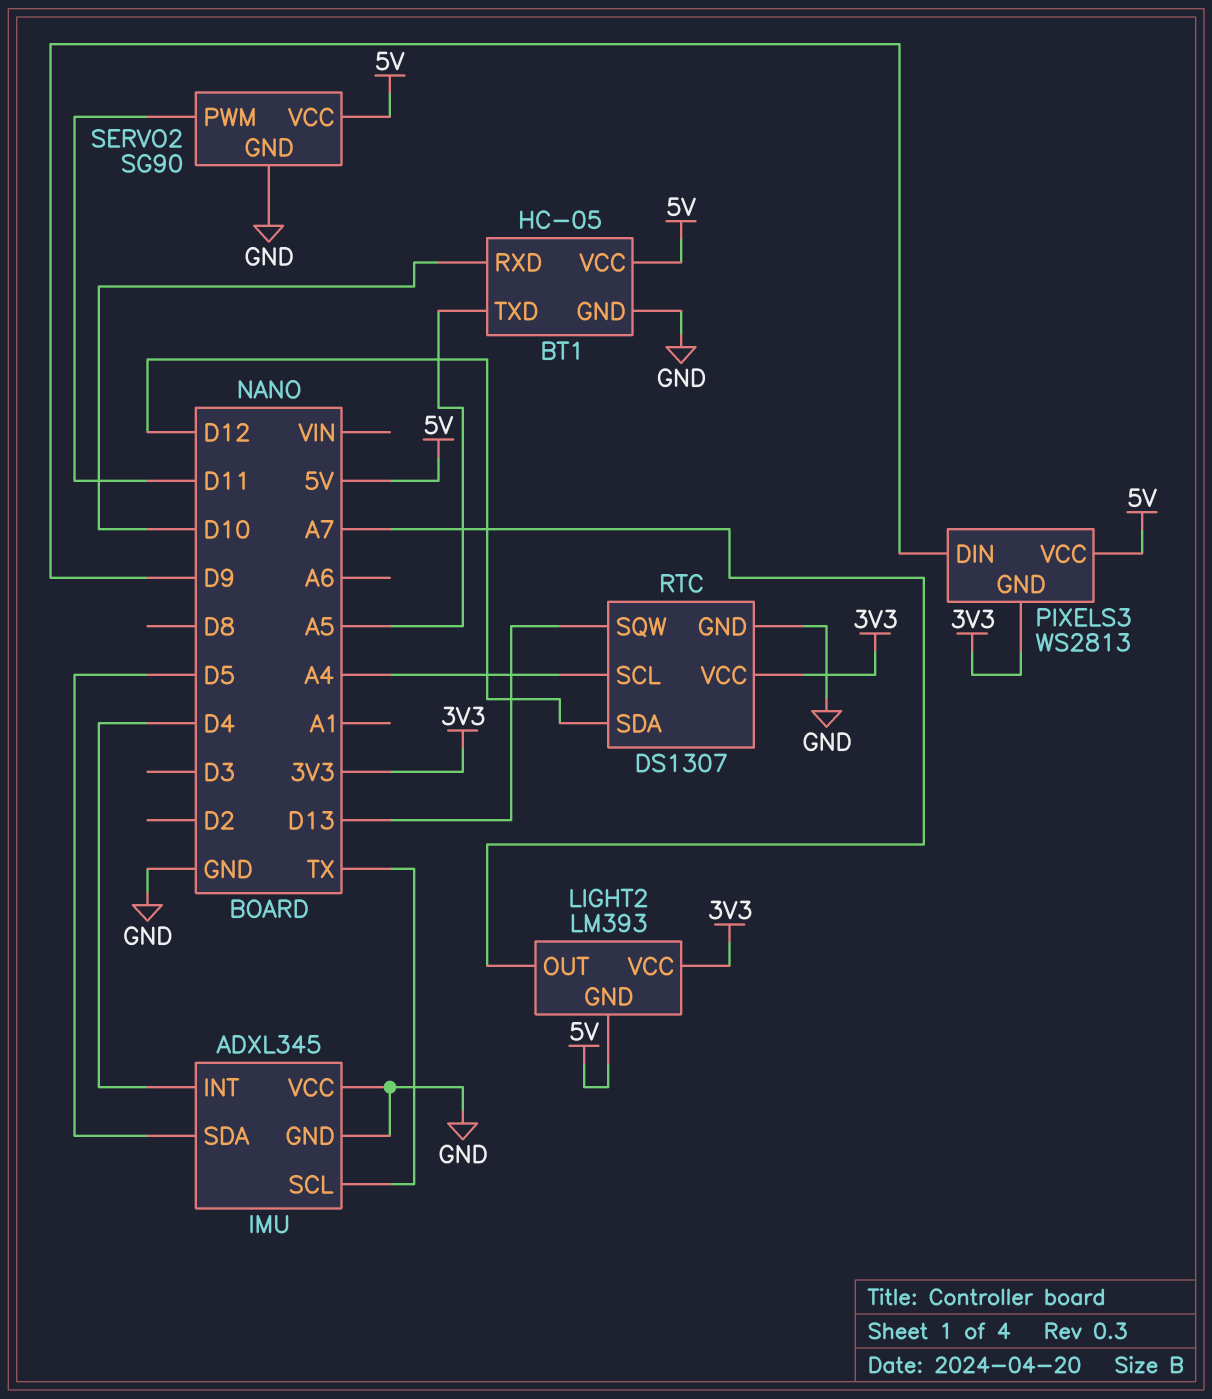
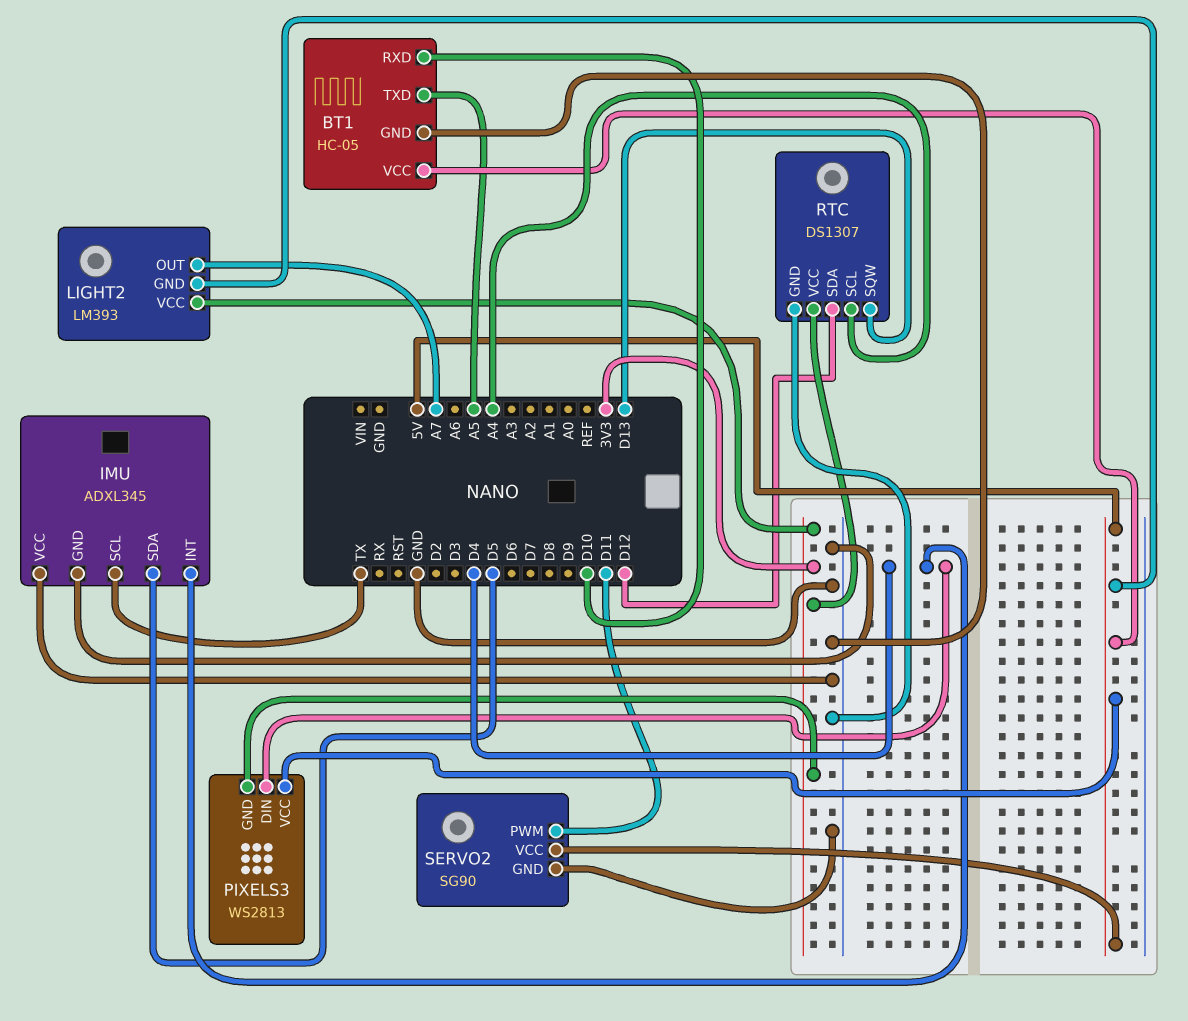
PIXELS3 pin DIN: D9 -> D4

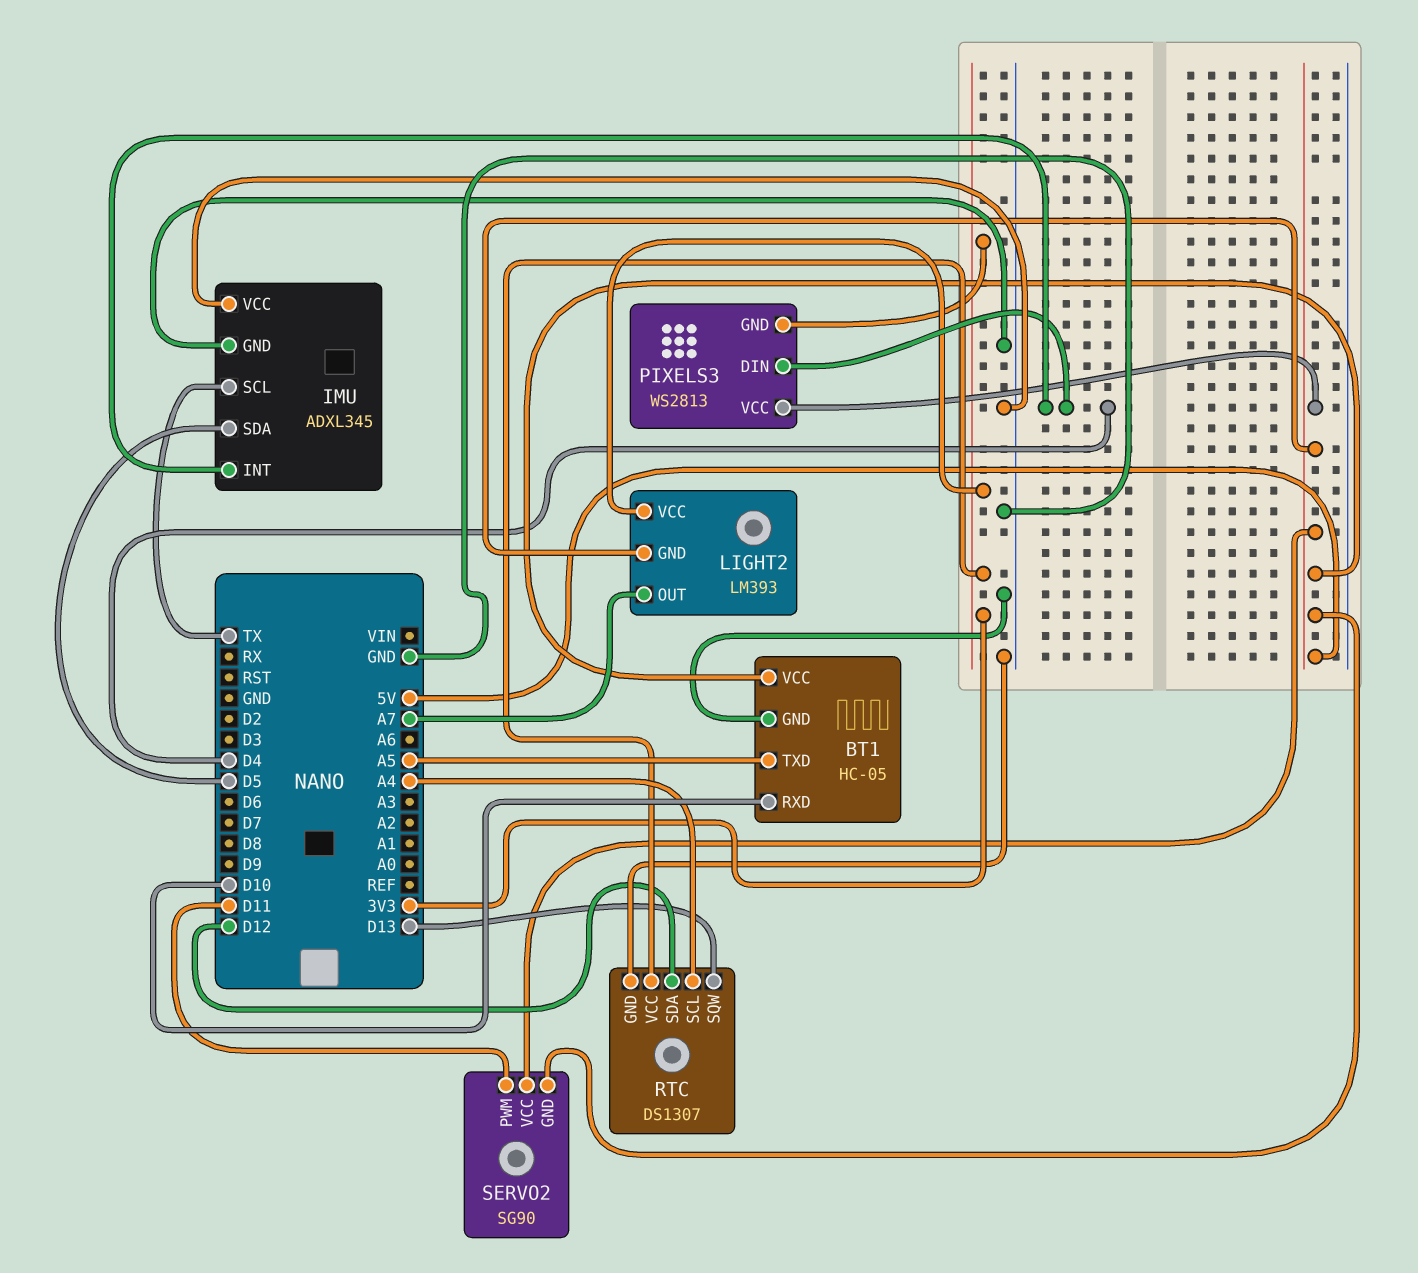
SERVO2 pin GND: GND -> 5V

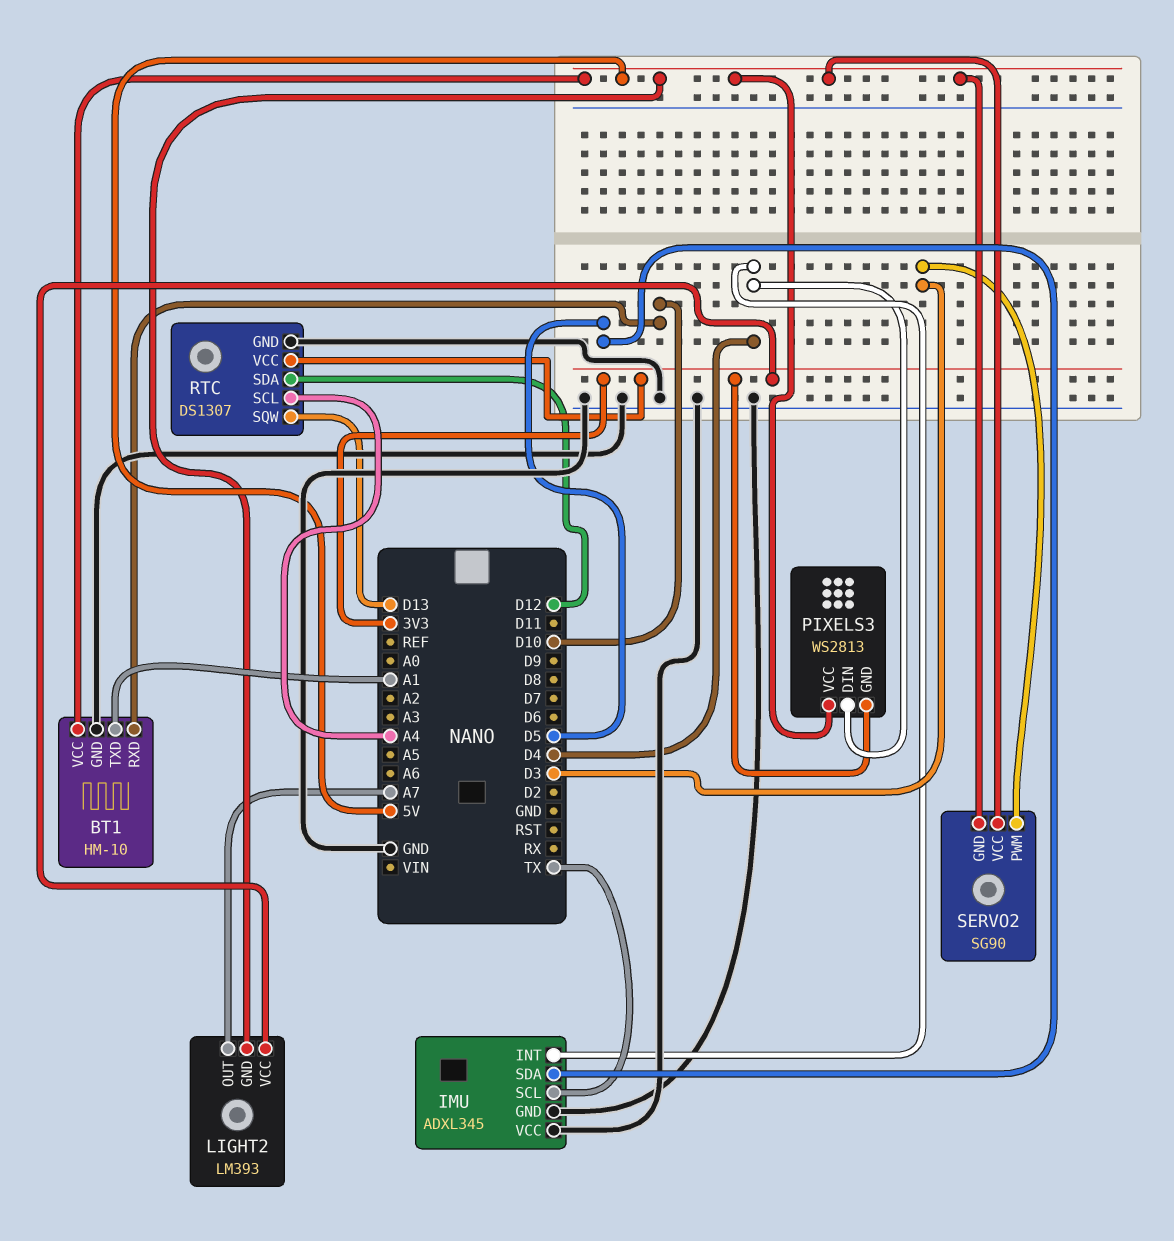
BT1: HC-05 -> HM-10
BT1 pin TXD: A5 -> A1
SERVO2 pin PWM: D11 -> D3

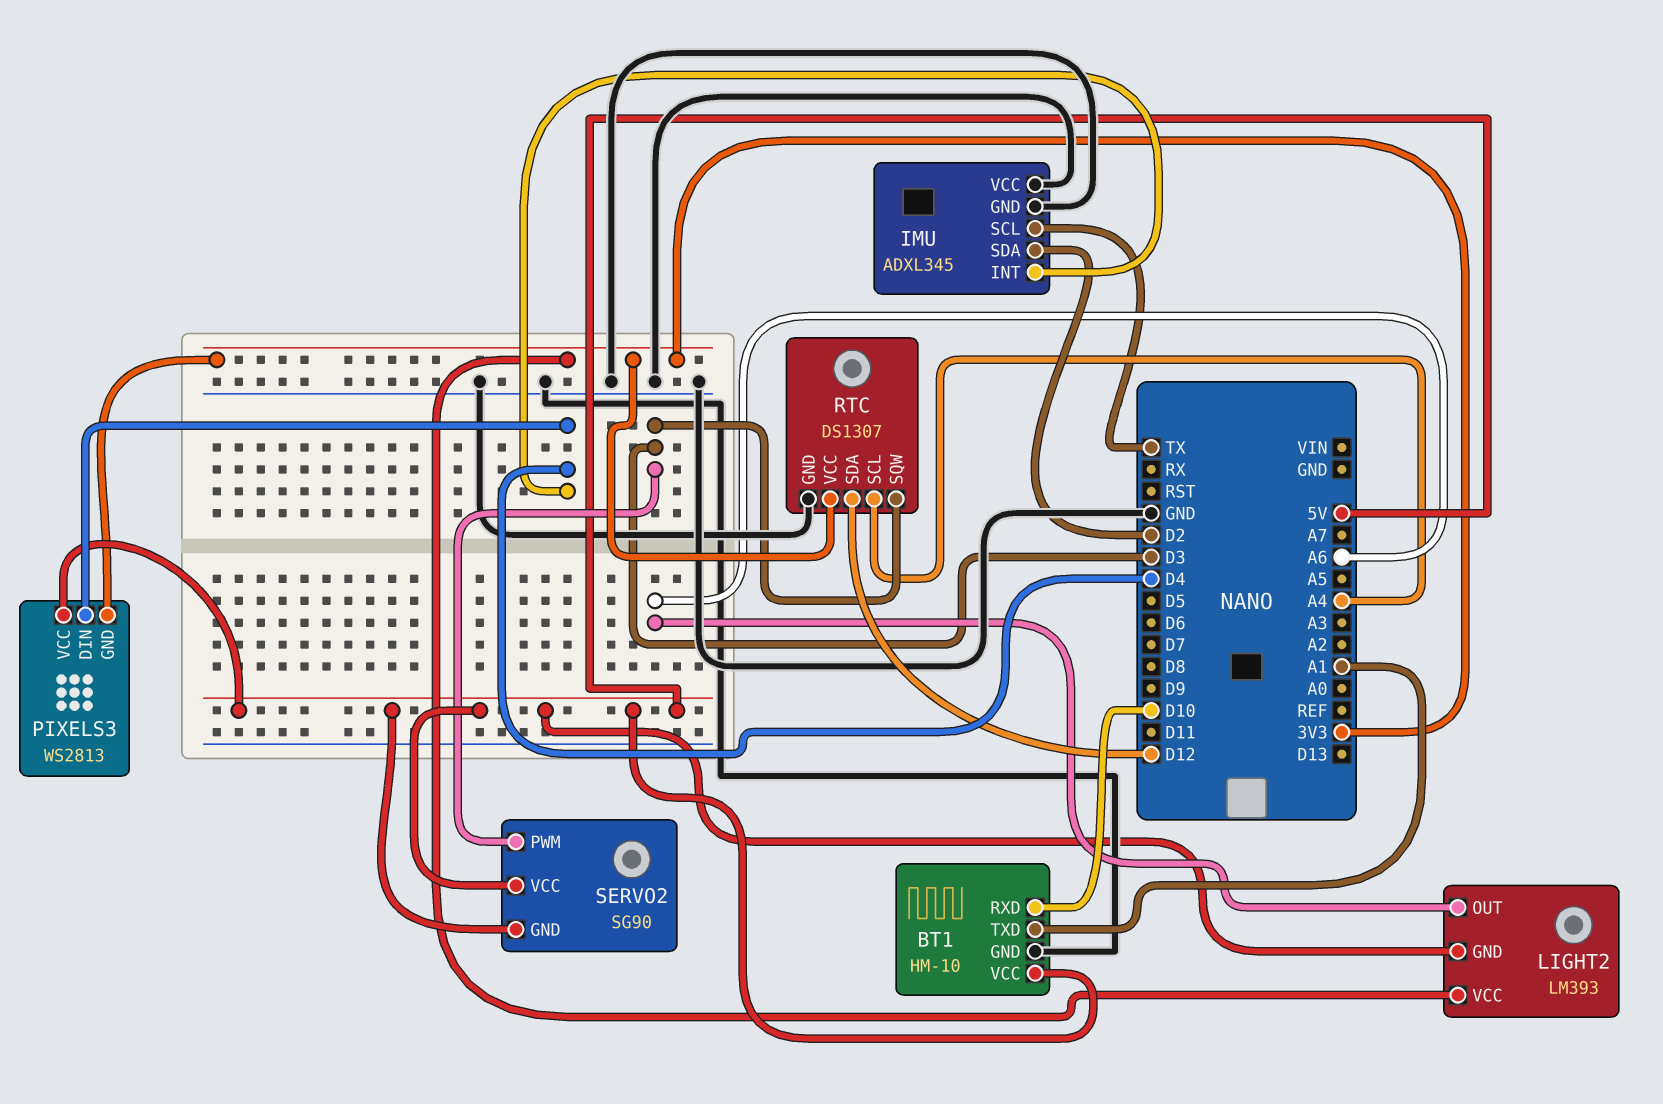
IMU pin SDA: D5 -> D2
LIGHT2 pin OUT: A7 -> A6
RTC pin SQW: D13 -> D3

